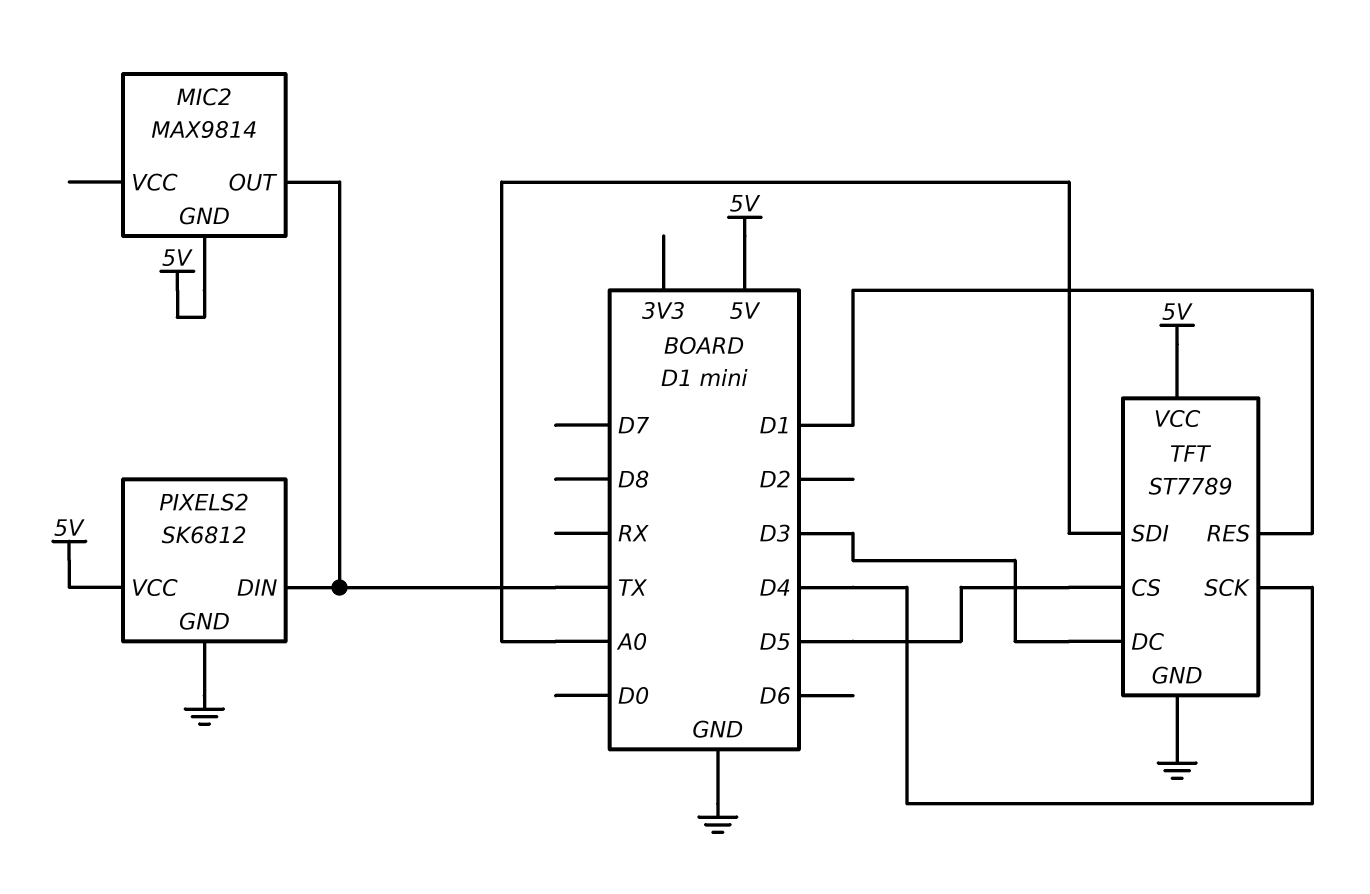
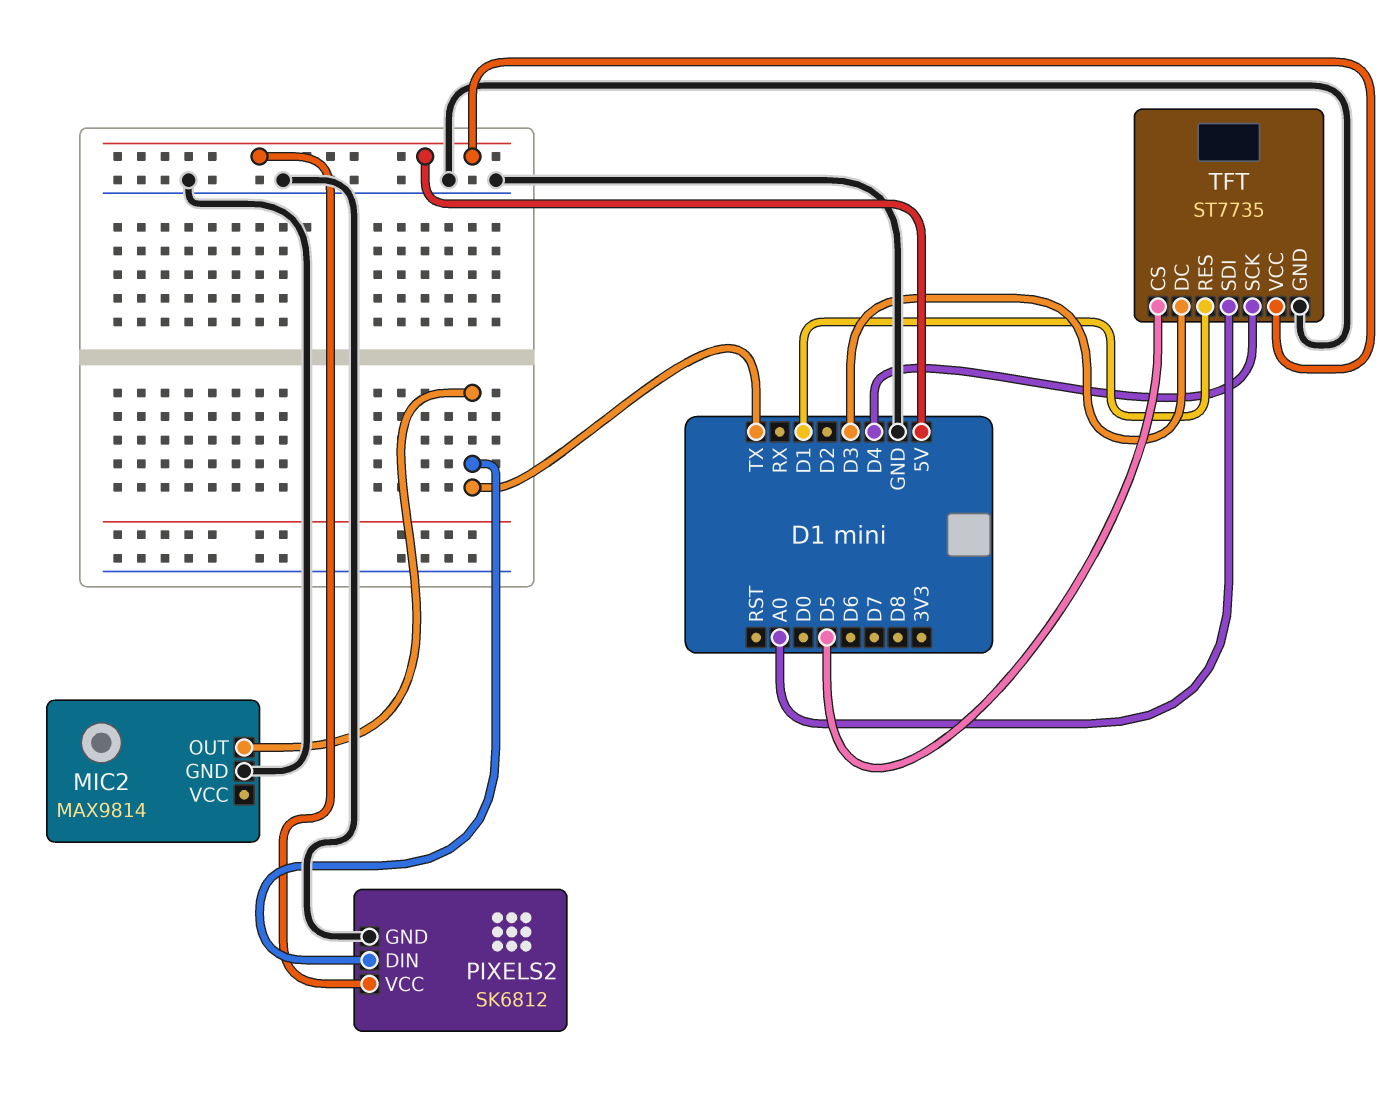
MIC2 pin GND: 5V -> GND
TFT: ST7789 -> ST7735

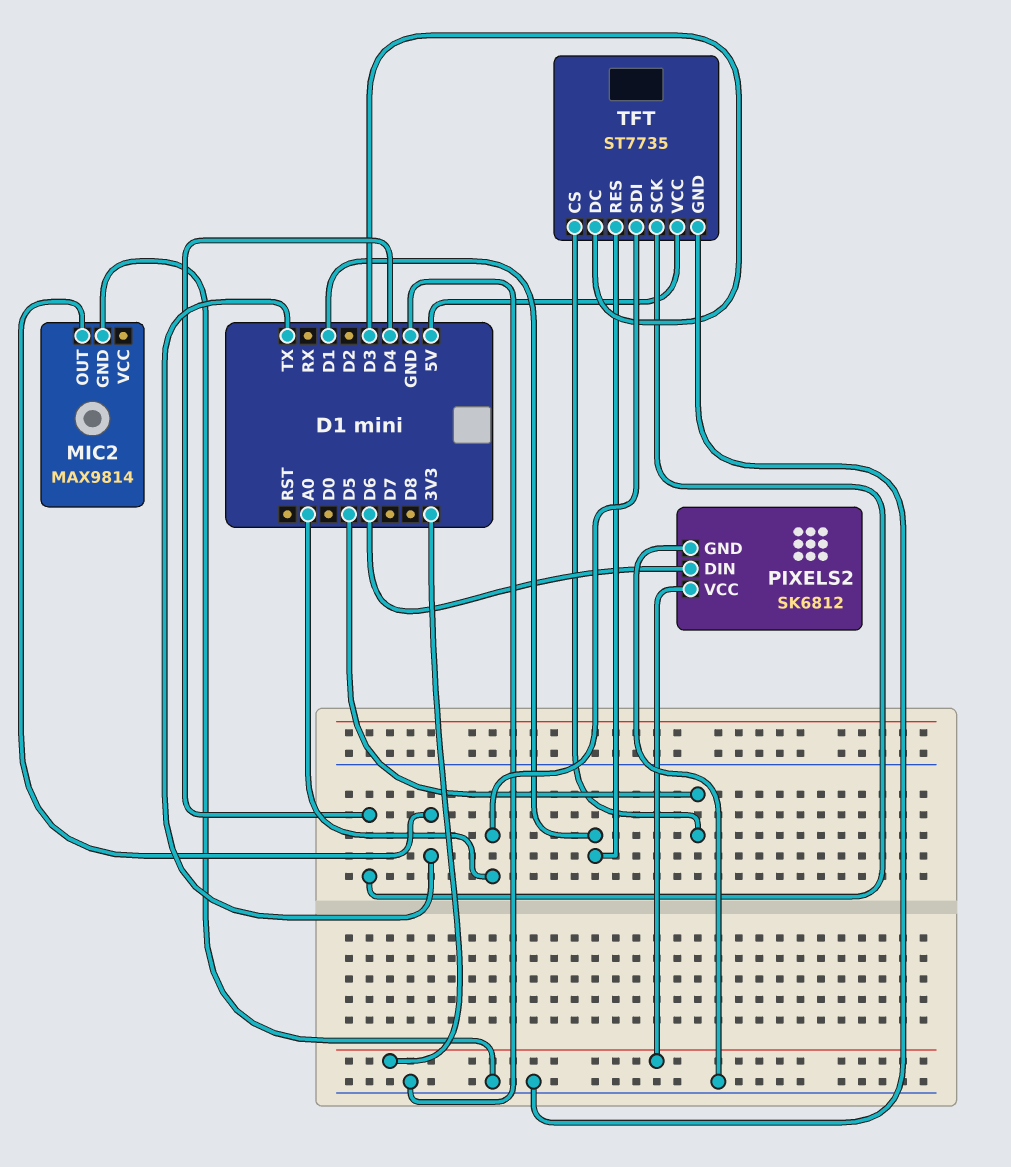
PIXELS2 pin DIN: TX -> D6
PIXELS2 pin VCC: 5V -> 3V3

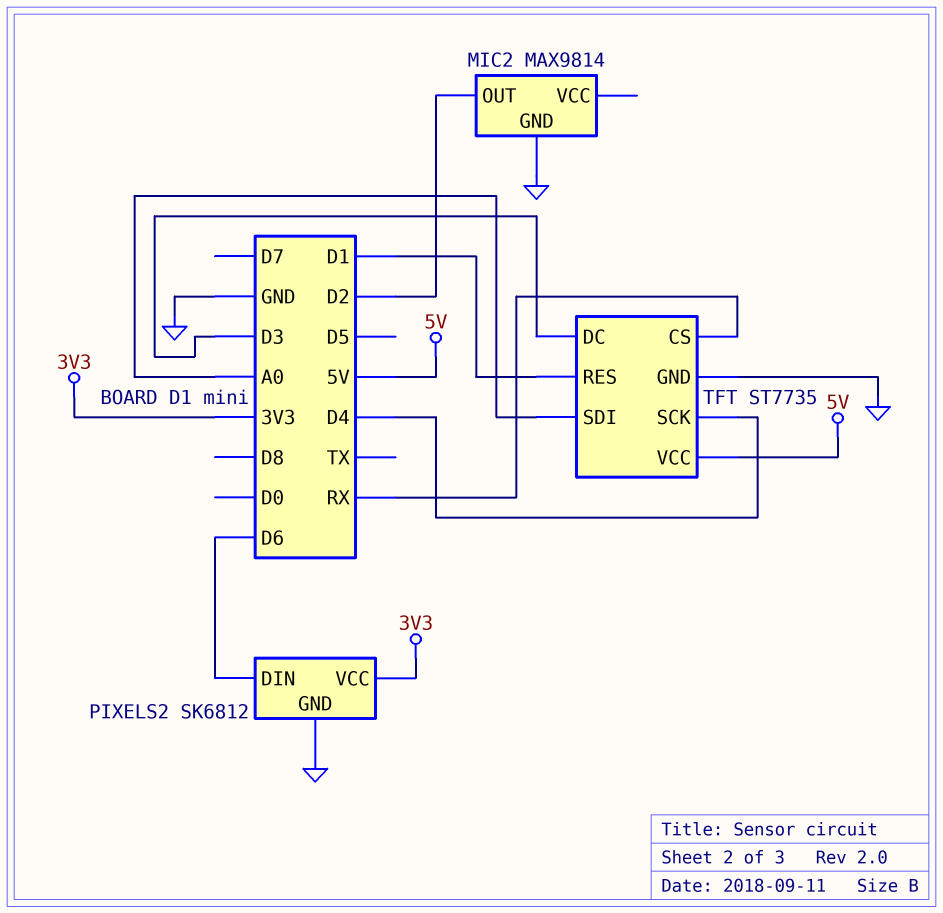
MIC2 pin OUT: TX -> D2
TFT pin CS: D5 -> RX

